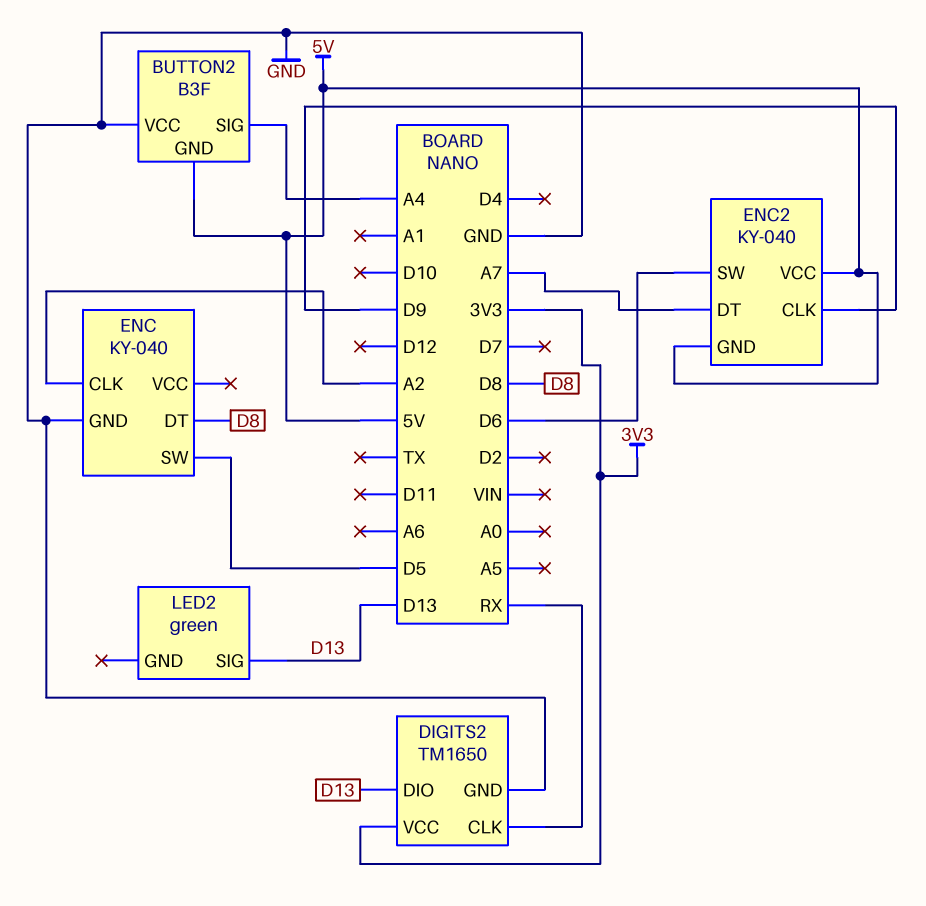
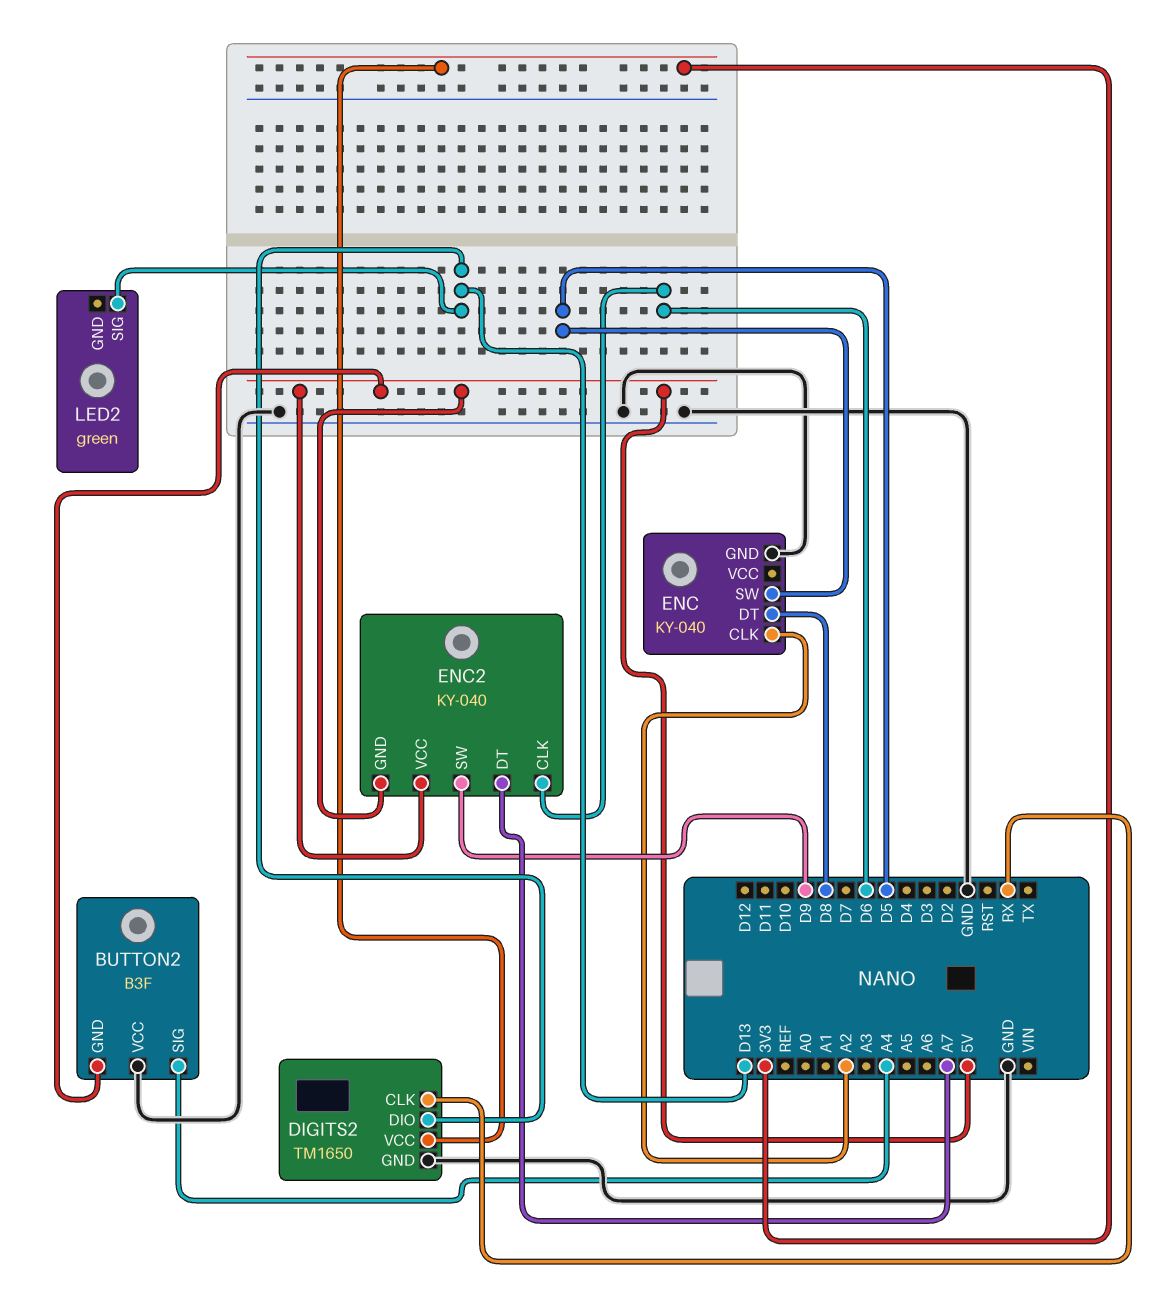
ENC2 pin CLK: D9 -> D6
ENC2 pin SW: D6 -> D9

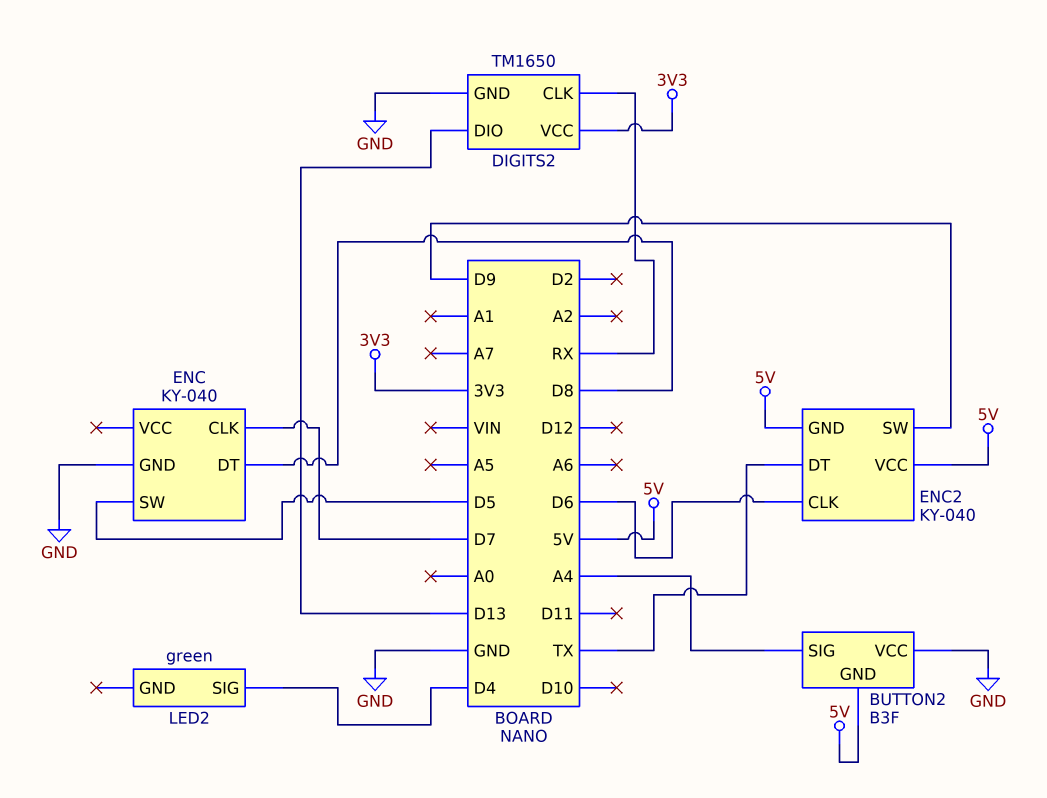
ENC pin CLK: A2 -> D7
ENC2 pin DT: A7 -> TX
LED2 pin SIG: D13 -> D4

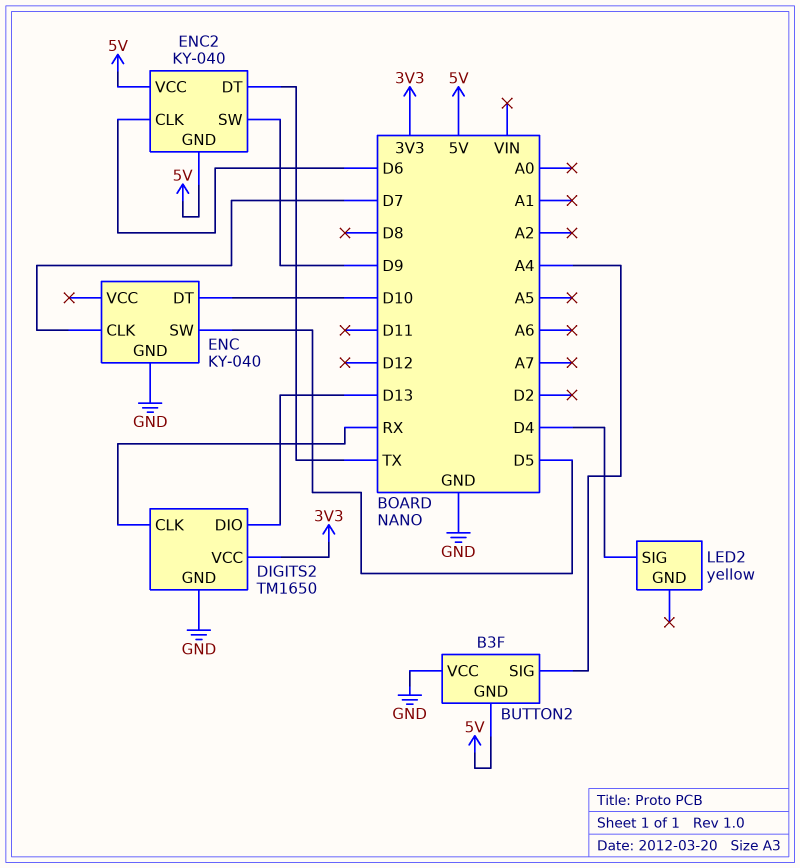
ENC pin DT: D8 -> D10
LED2: green -> yellow

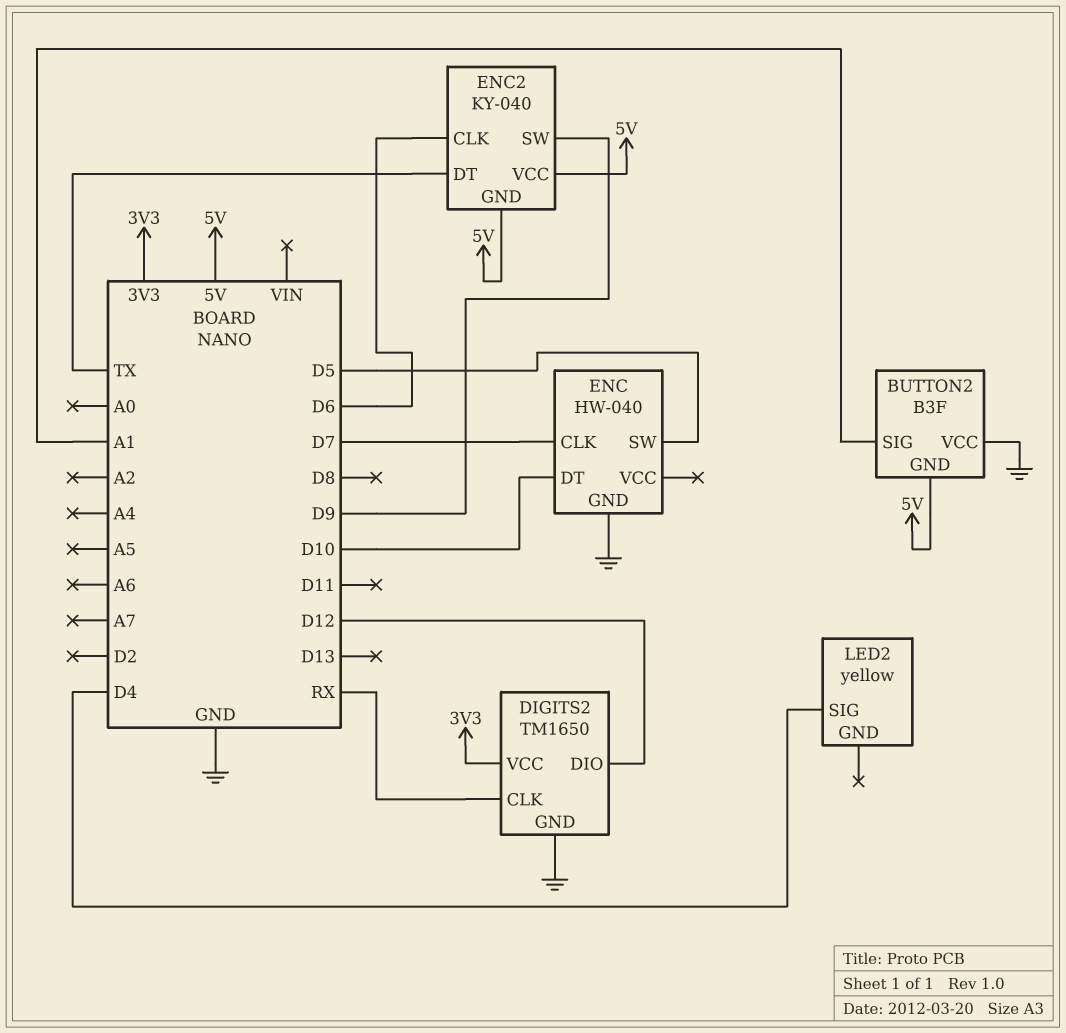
BUTTON2 pin SIG: A4 -> A1
DIGITS2 pin DIO: D13 -> D12
ENC: KY-040 -> HW-040

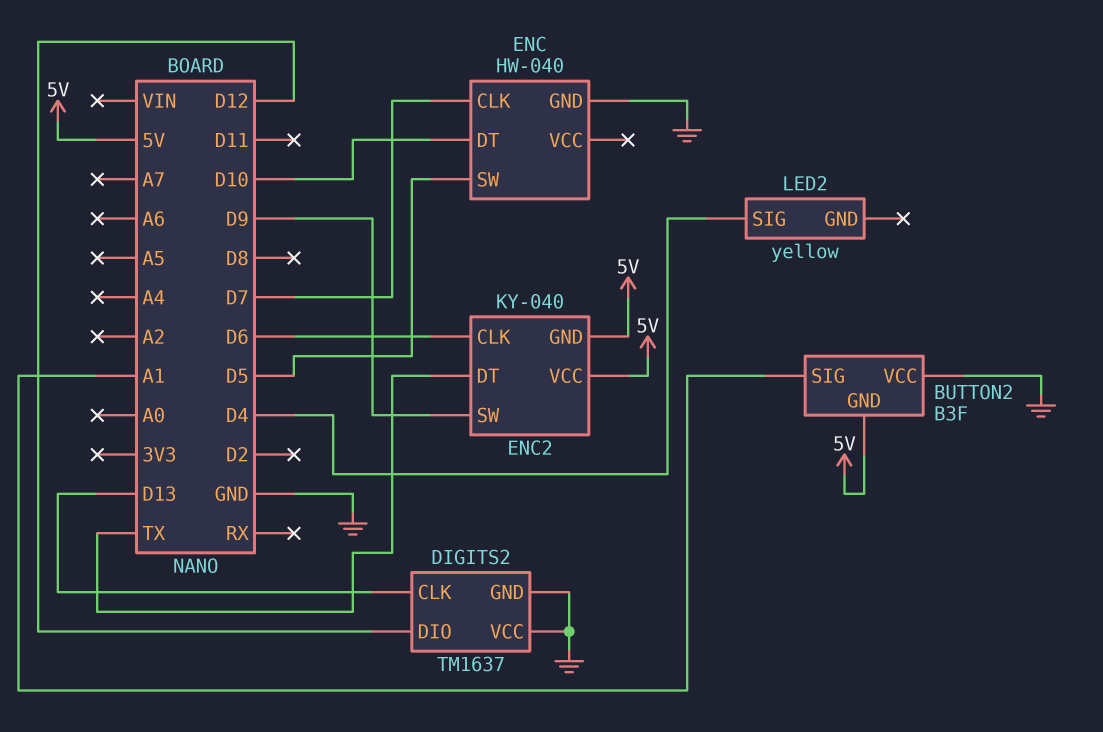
DIGITS2: TM1650 -> TM1637
DIGITS2 pin CLK: RX -> D13
DIGITS2 pin VCC: 3V3 -> GND

